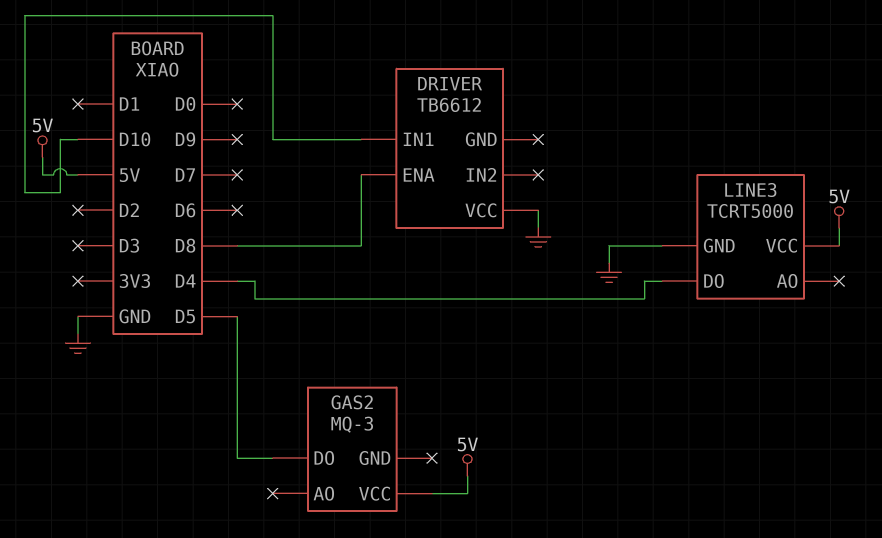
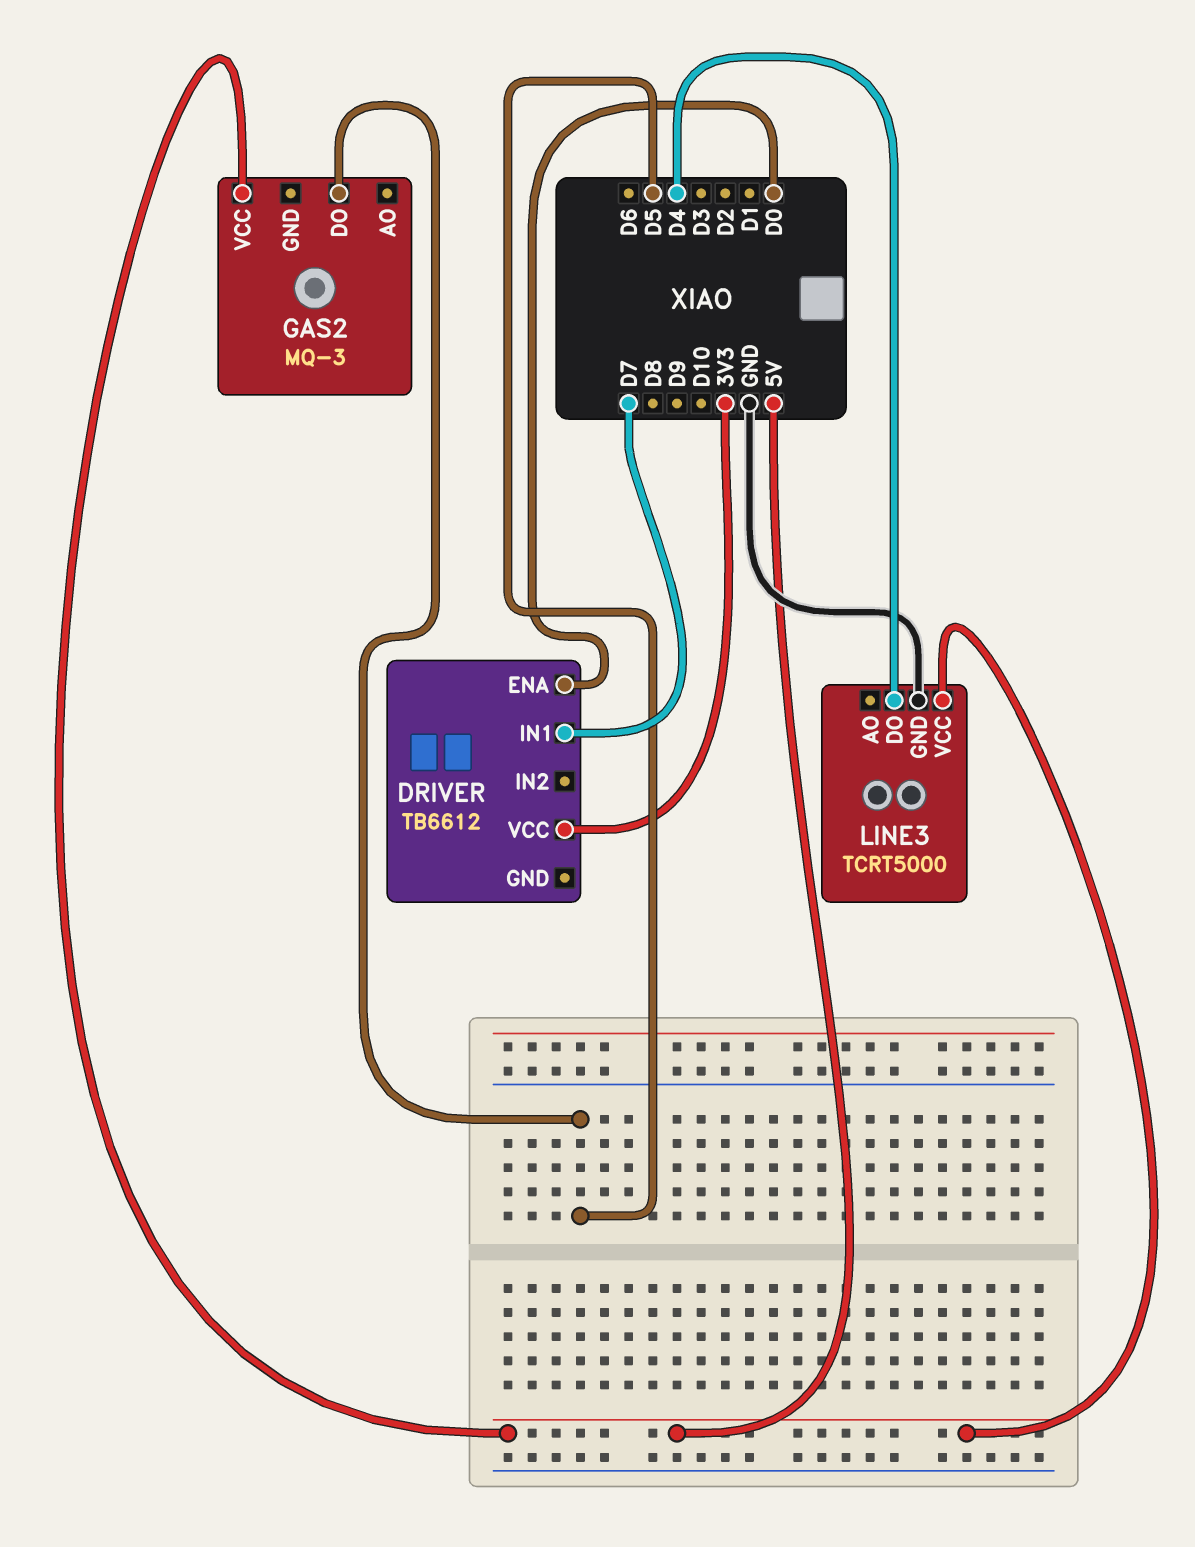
DRIVER pin ENA: D8 -> D0
DRIVER pin IN1: D10 -> D7
DRIVER pin VCC: GND -> 3V3

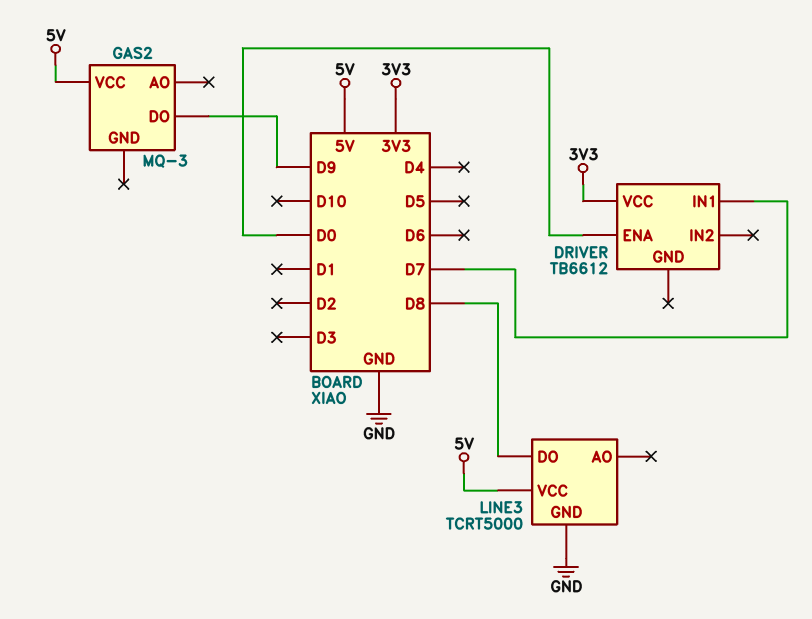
GAS2 pin DO: D5 -> D9
LINE3 pin DO: D4 -> D8

